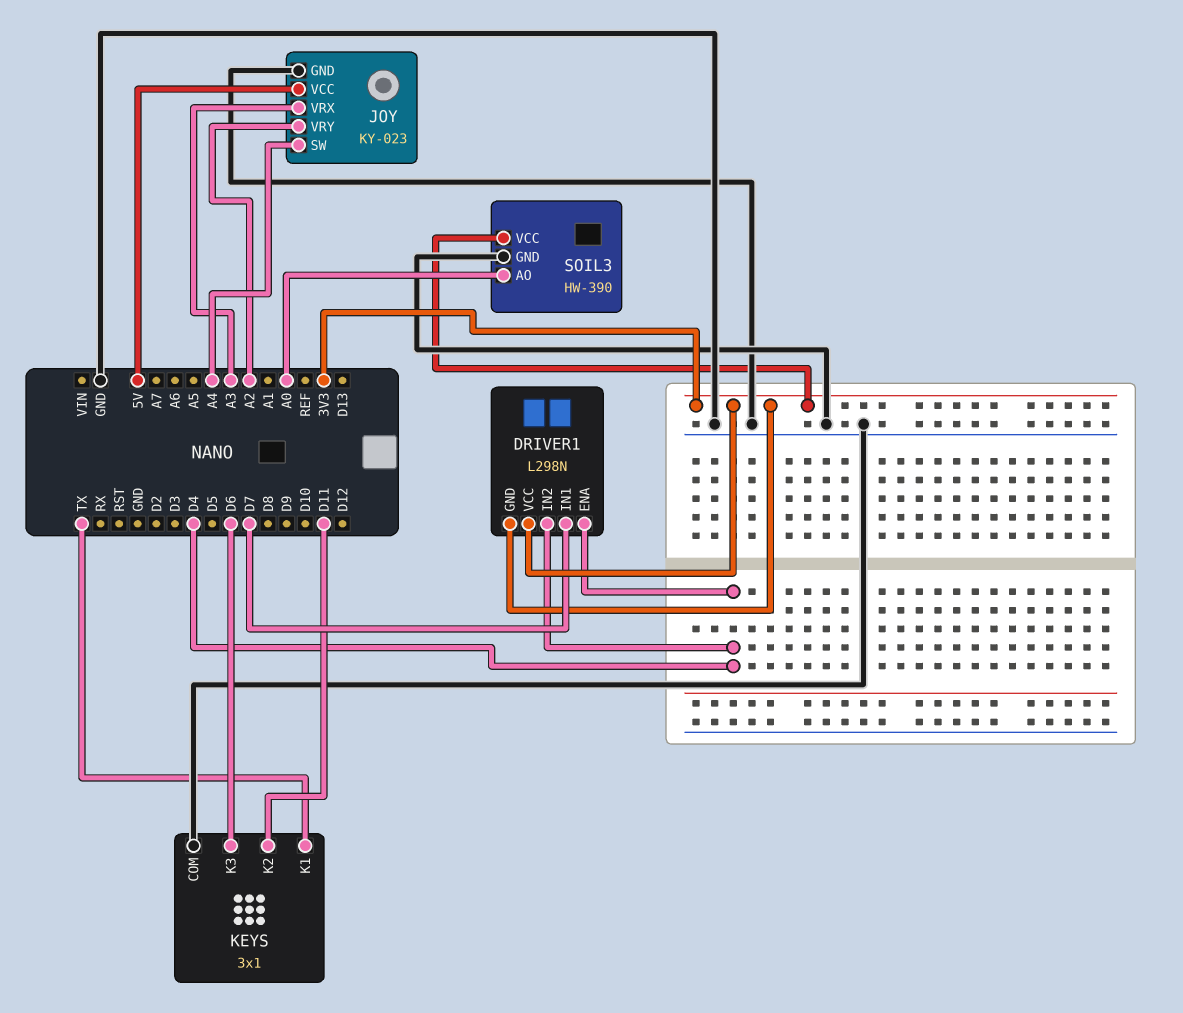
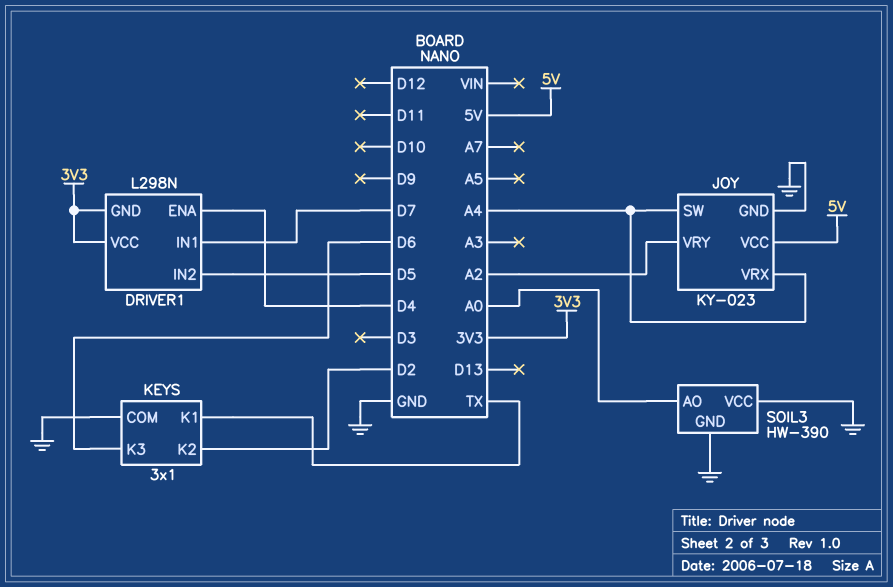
DRIVER1 pin IN2: D4 -> D5
JOY pin VRX: A3 -> A4
KEYS pin K2: D11 -> D2
SOIL3 pin VCC: 3V3 -> GND

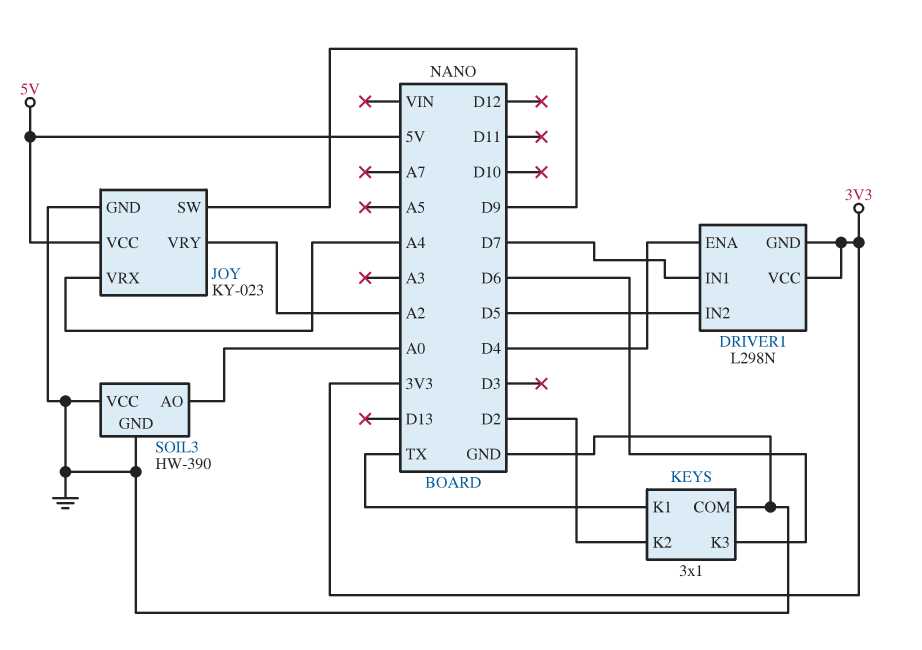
JOY pin SW: A4 -> D9

